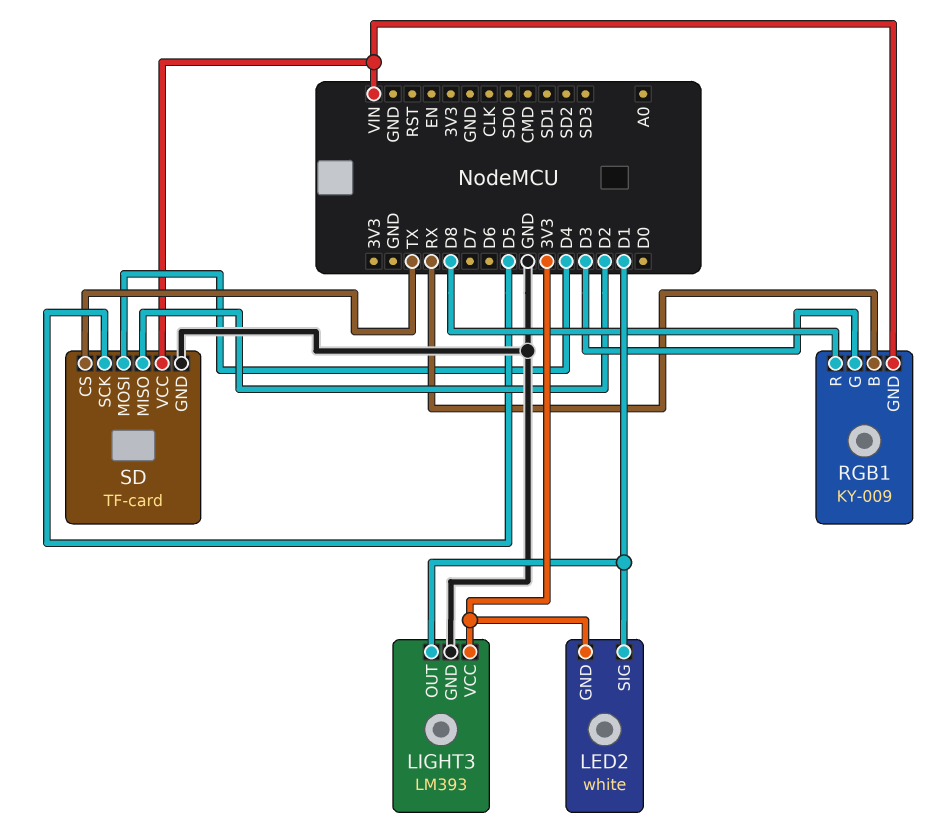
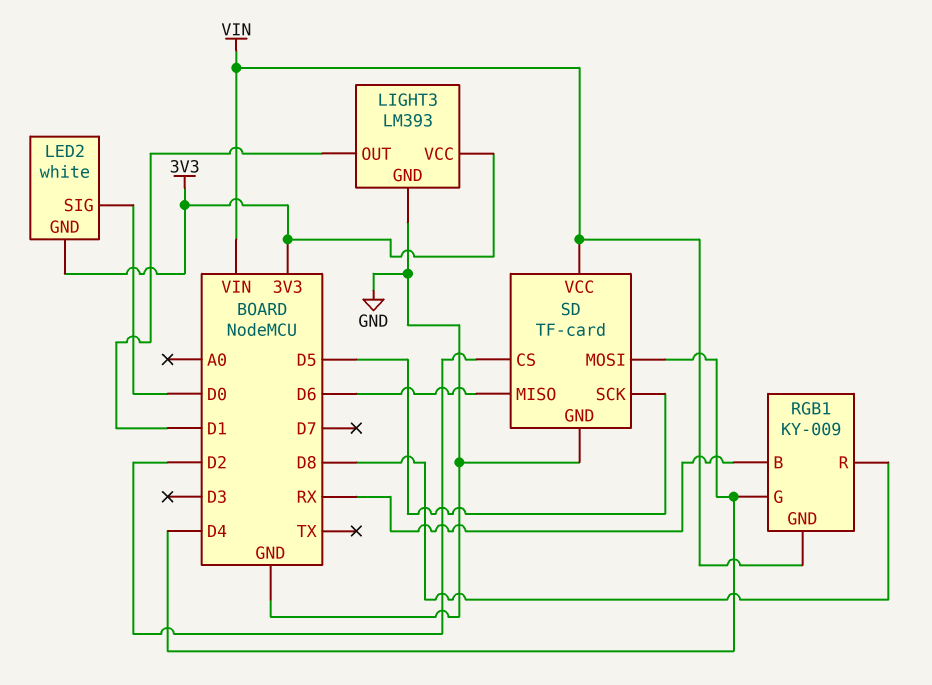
LED2 pin SIG: D1 -> D0
RGB1 pin G: D3 -> D4
SD pin CS: TX -> D2
SD pin MISO: D2 -> D6

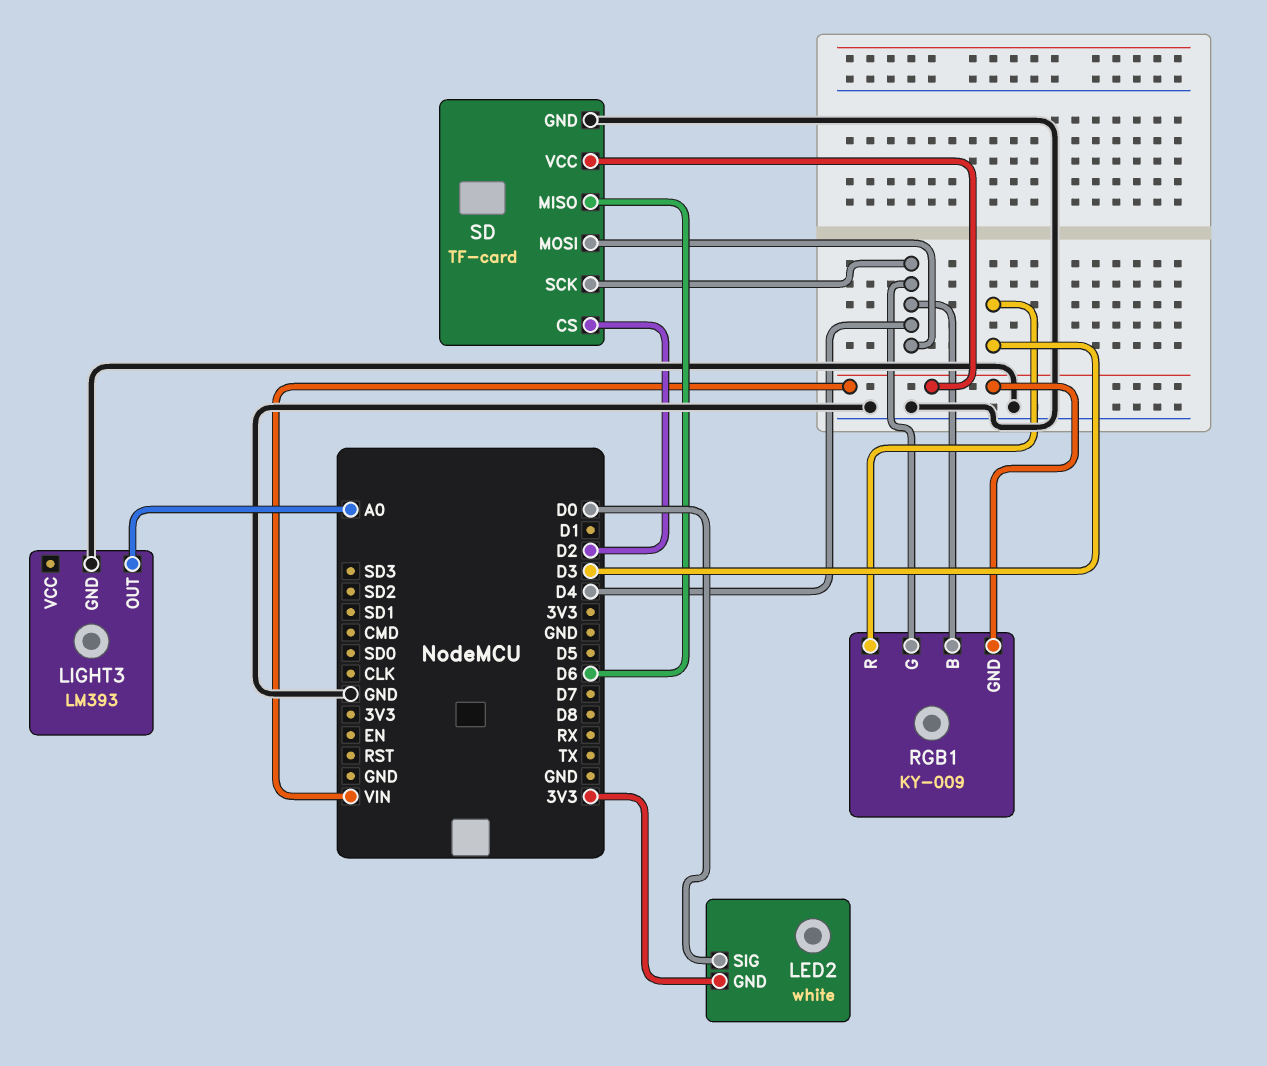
LIGHT3 pin OUT: D1 -> A0
LIGHT3 pin VCC: 3V3 -> none
RGB1 pin B: RX -> D4
RGB1 pin R: D8 -> D3
SD pin SCK: D5 -> D4

